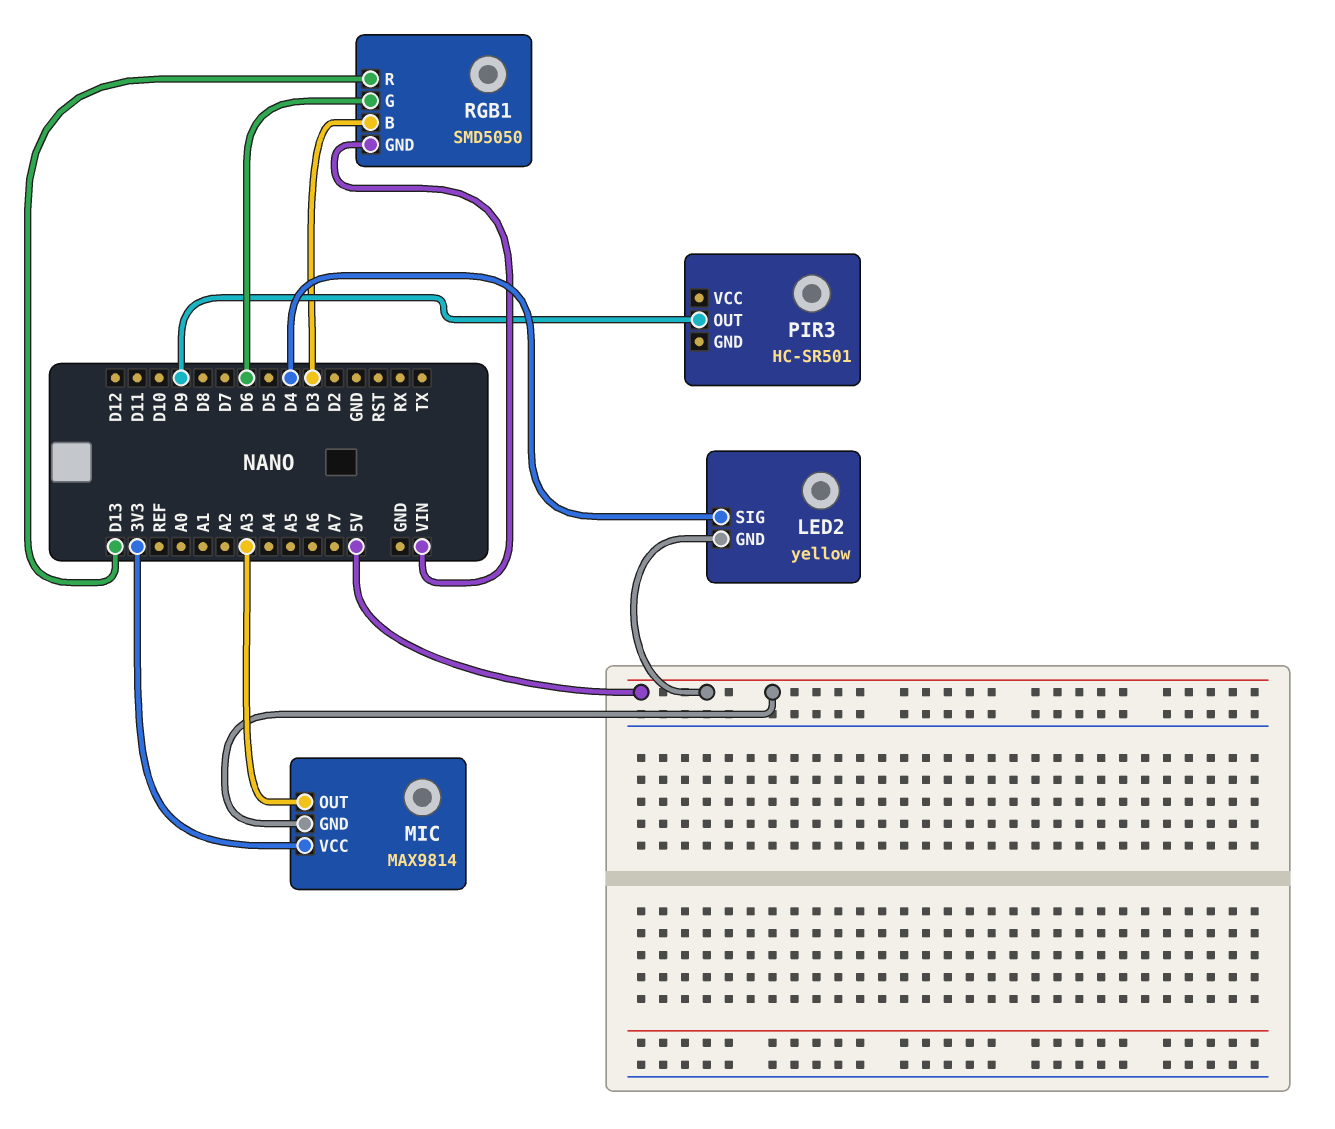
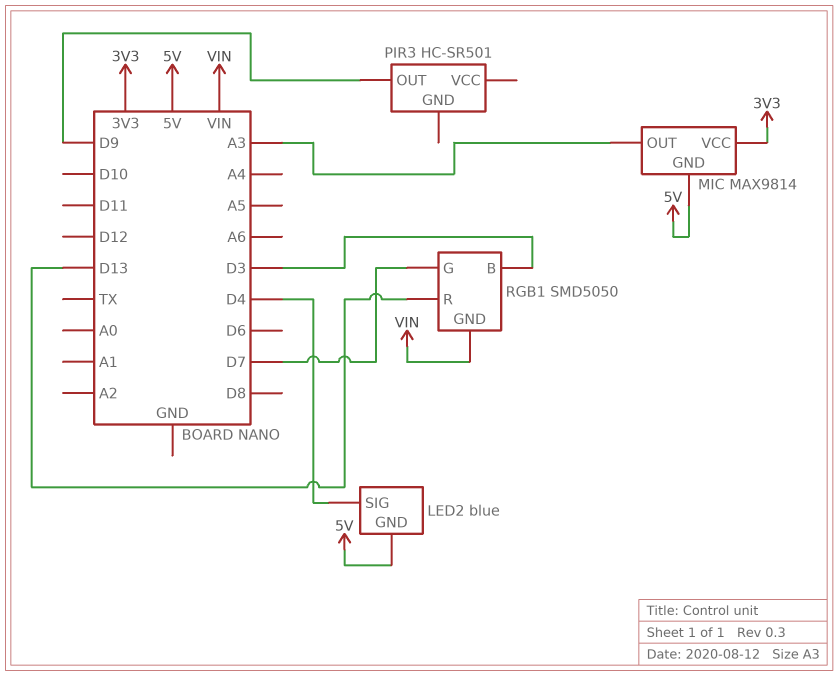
LED2: yellow -> blue
RGB1 pin G: D6 -> D7

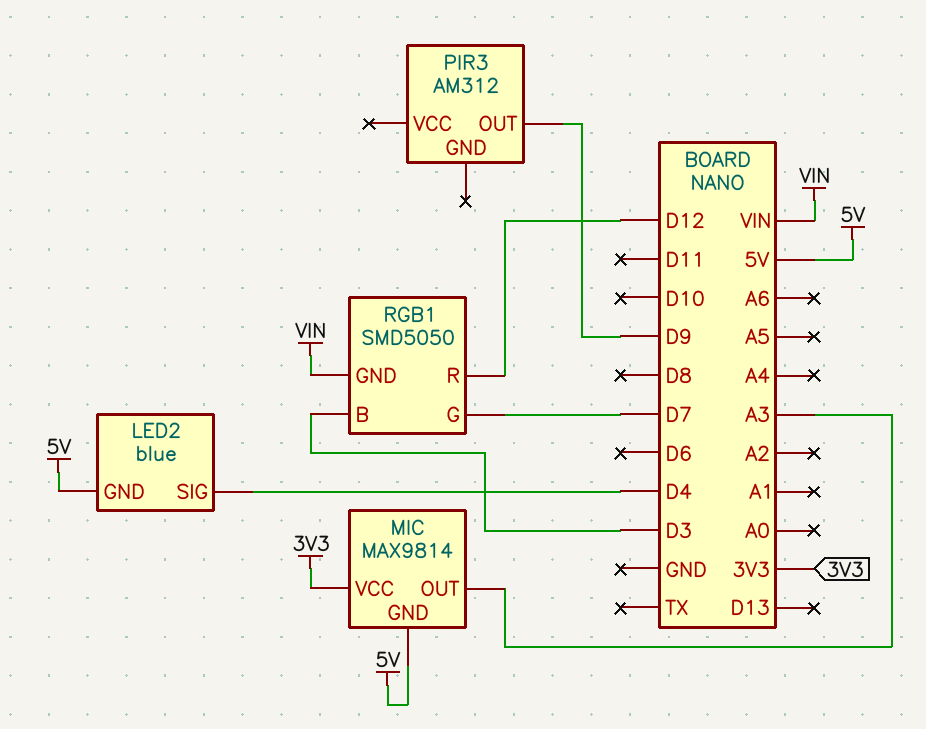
PIR3: HC-SR501 -> AM312
RGB1 pin R: D13 -> D12

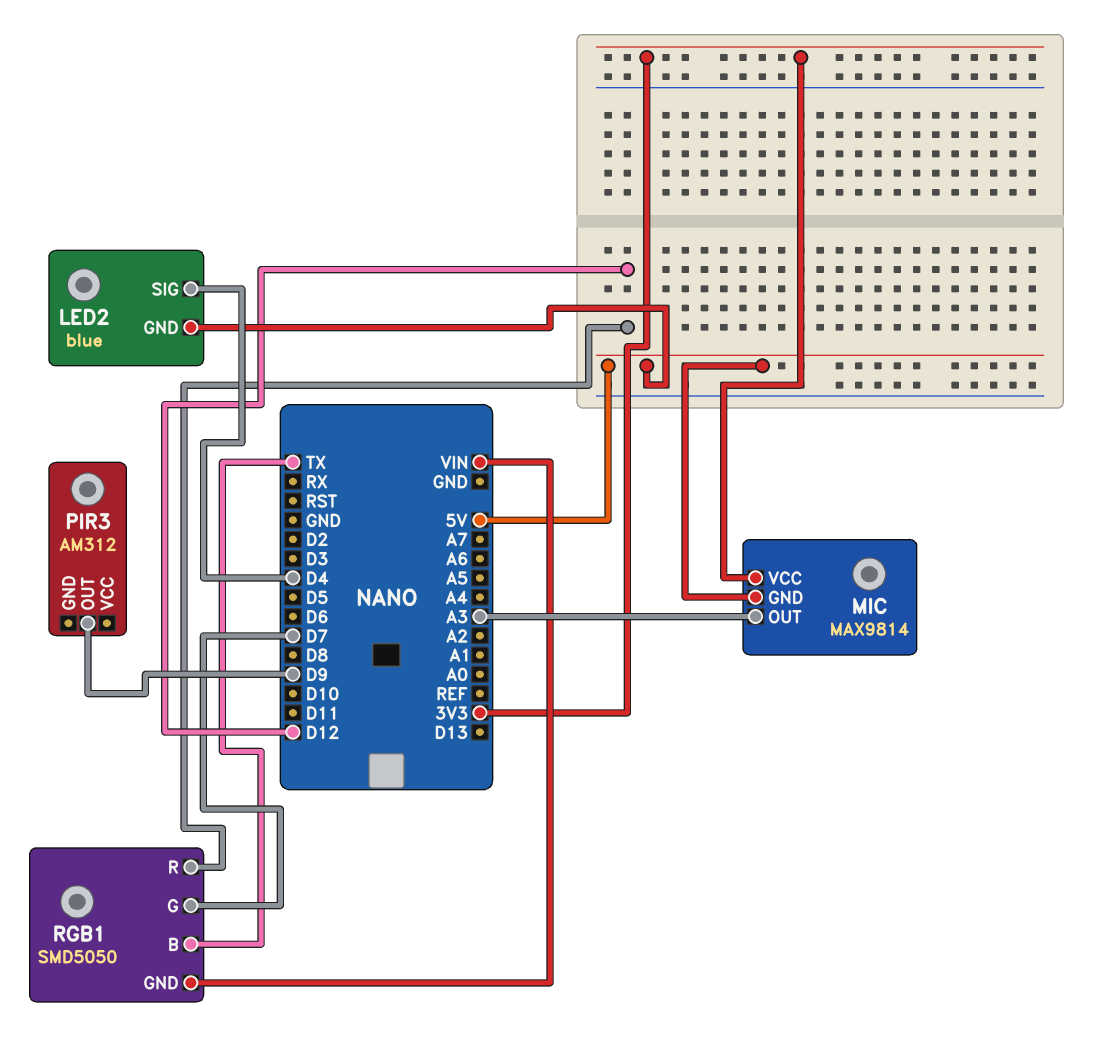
RGB1 pin B: D3 -> TX

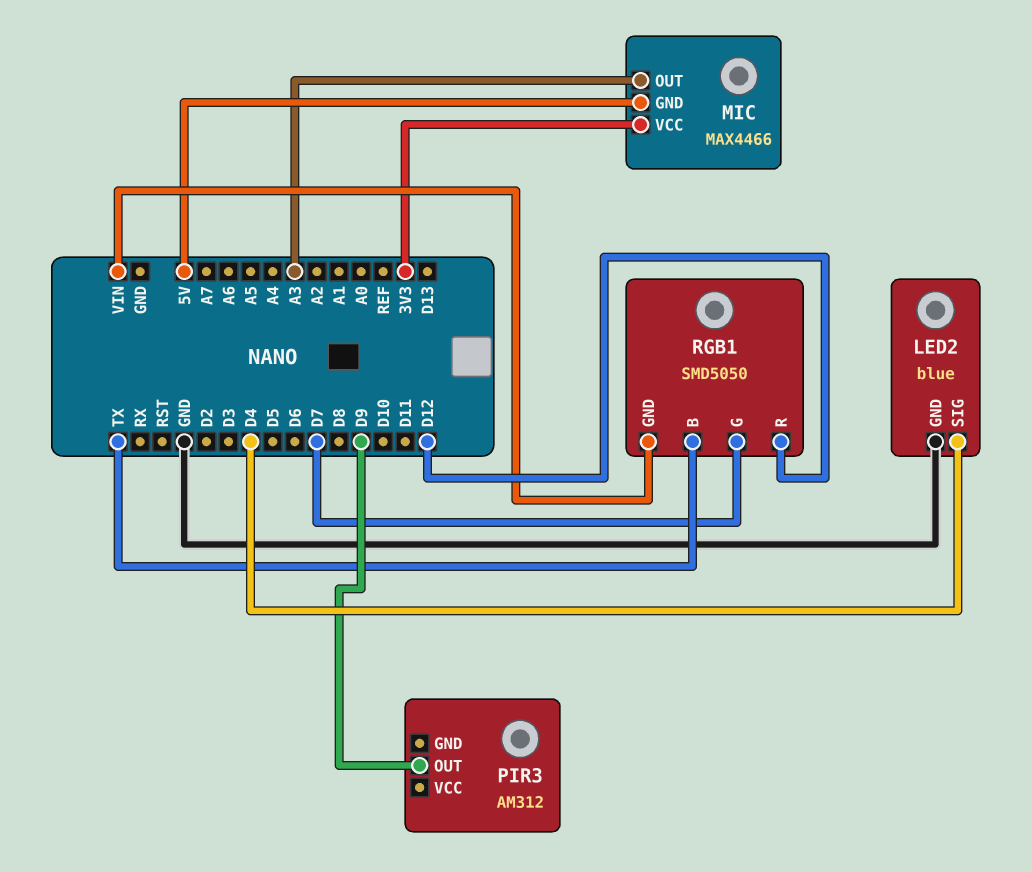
LED2 pin GND: 5V -> GND
MIC: MAX9814 -> MAX4466

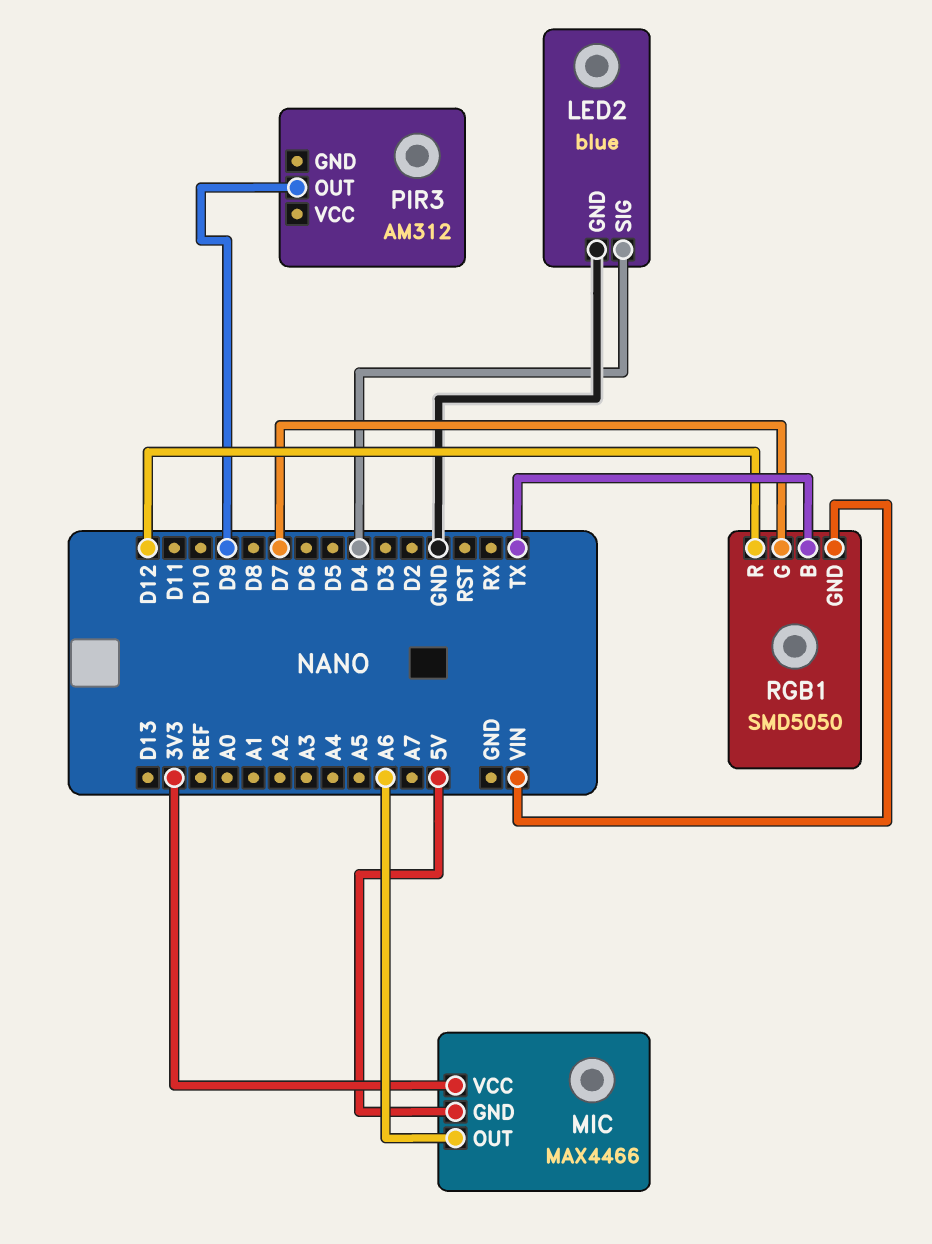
MIC pin OUT: A3 -> A6

